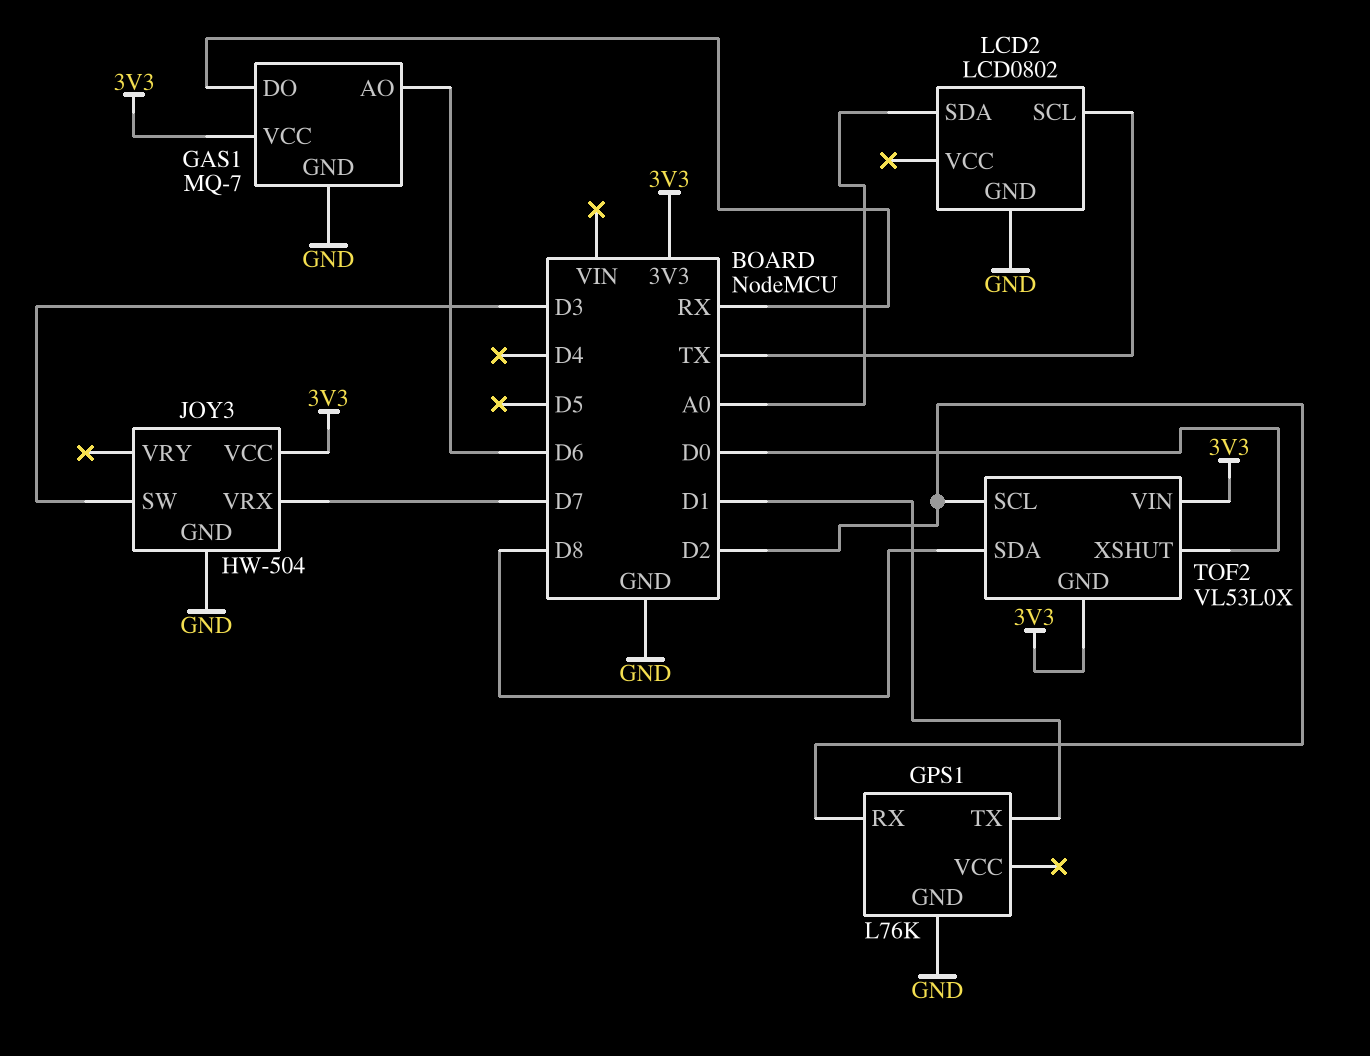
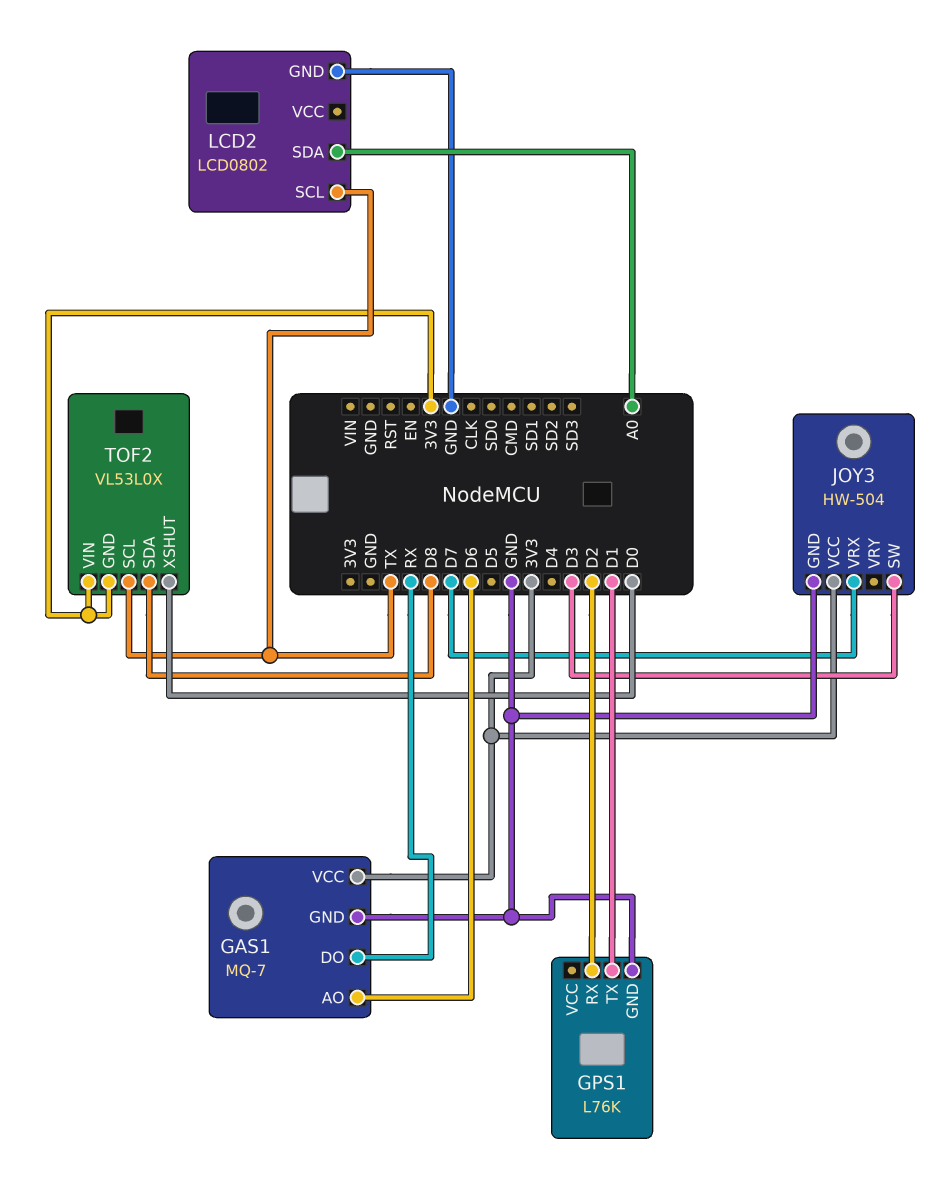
TOF2 pin SCL: D2 -> TX

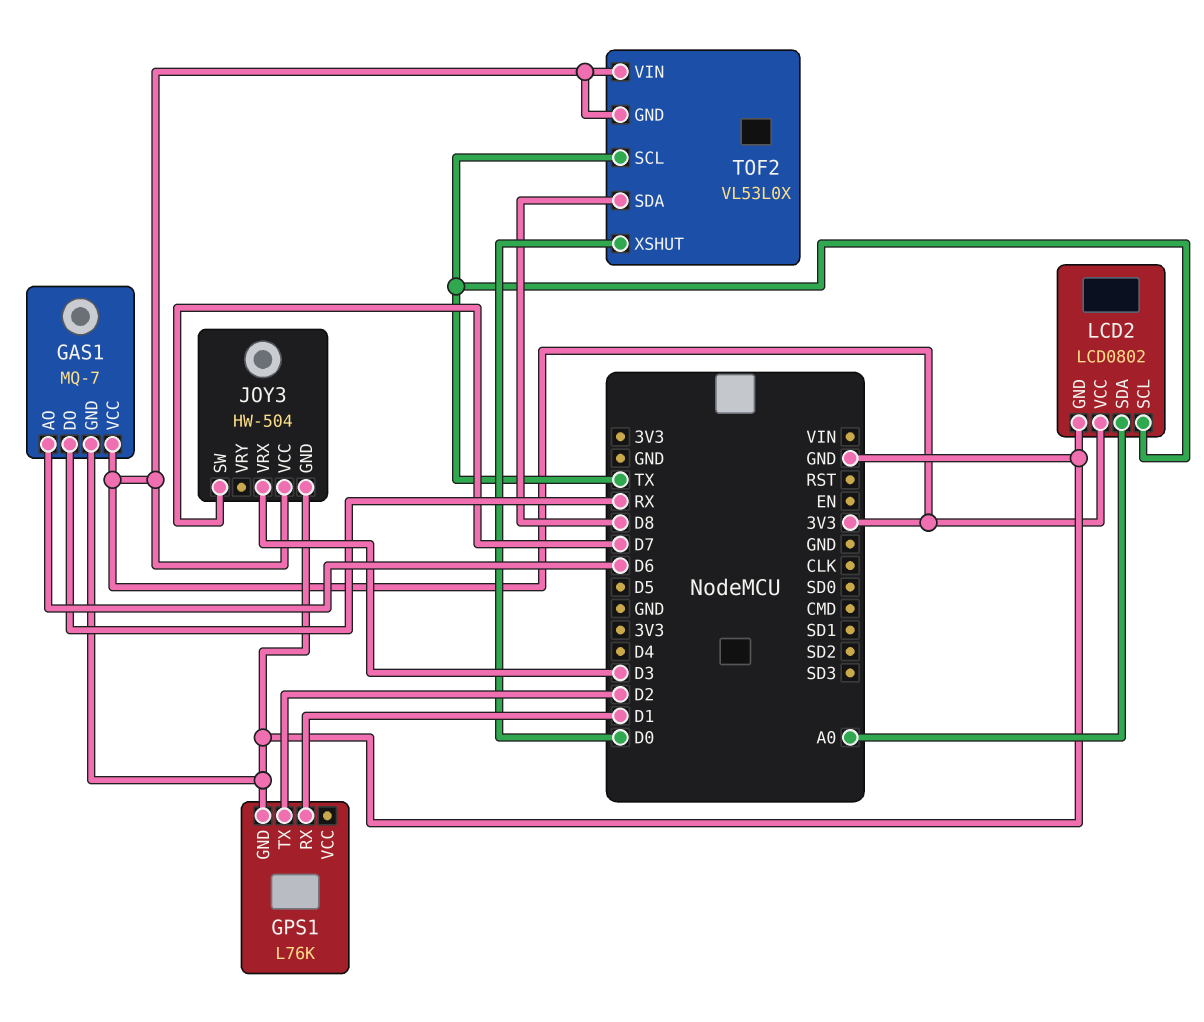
GPS1 pin RX: D2 -> D1
GPS1 pin TX: D1 -> D2
JOY3 pin SW: D3 -> D7
JOY3 pin VRX: D7 -> D3
LCD2 pin VCC: none -> 3V3

